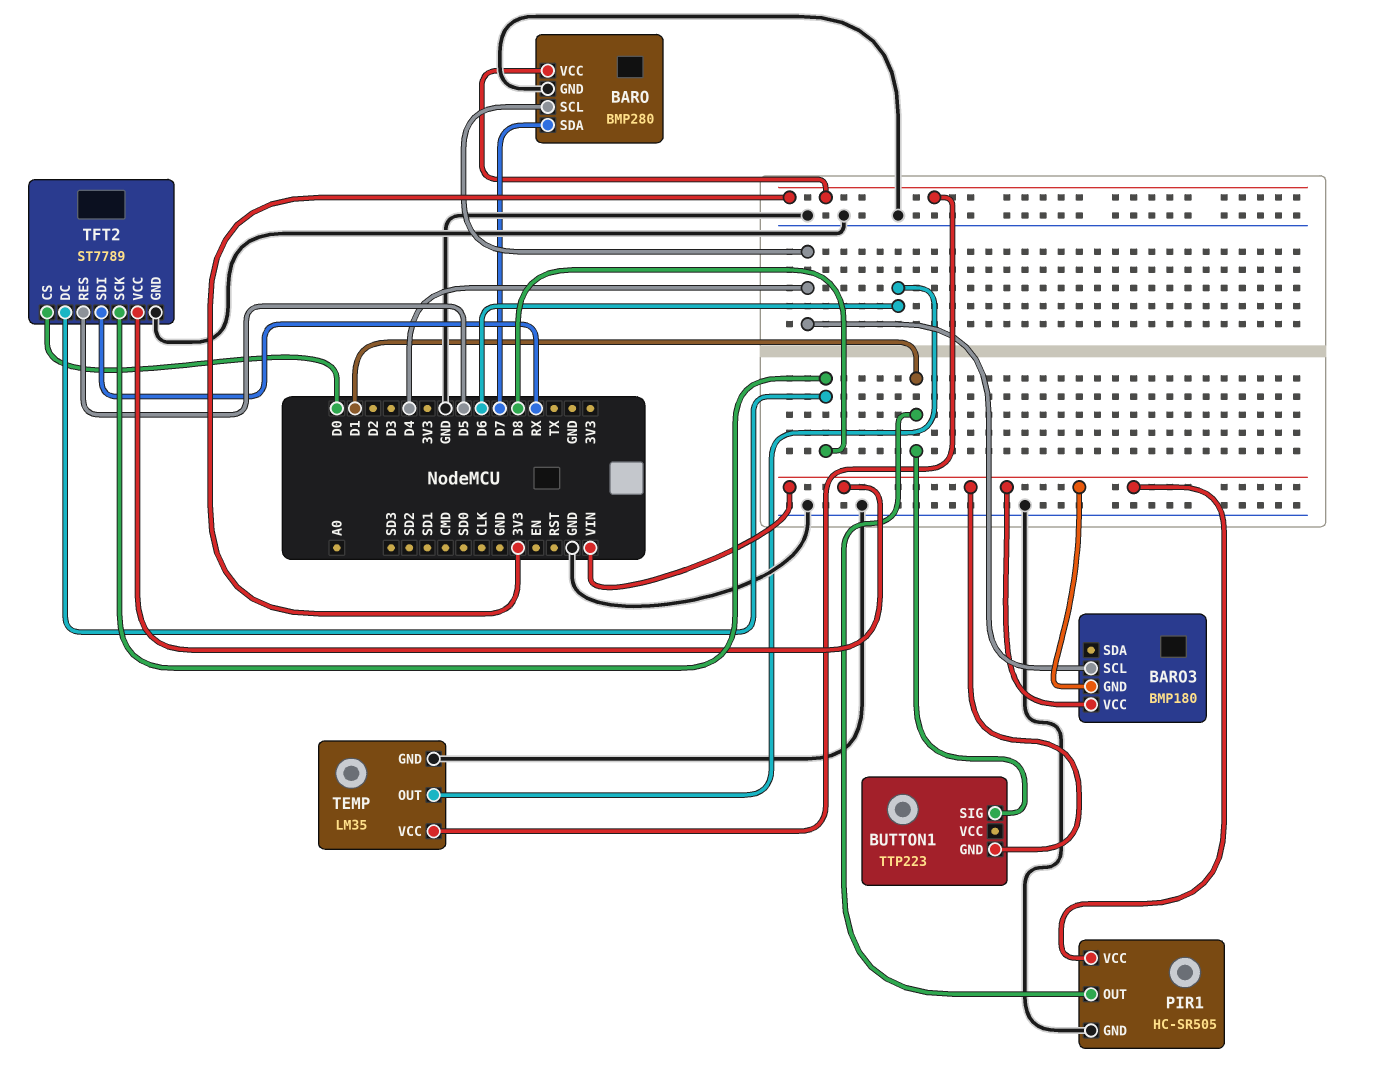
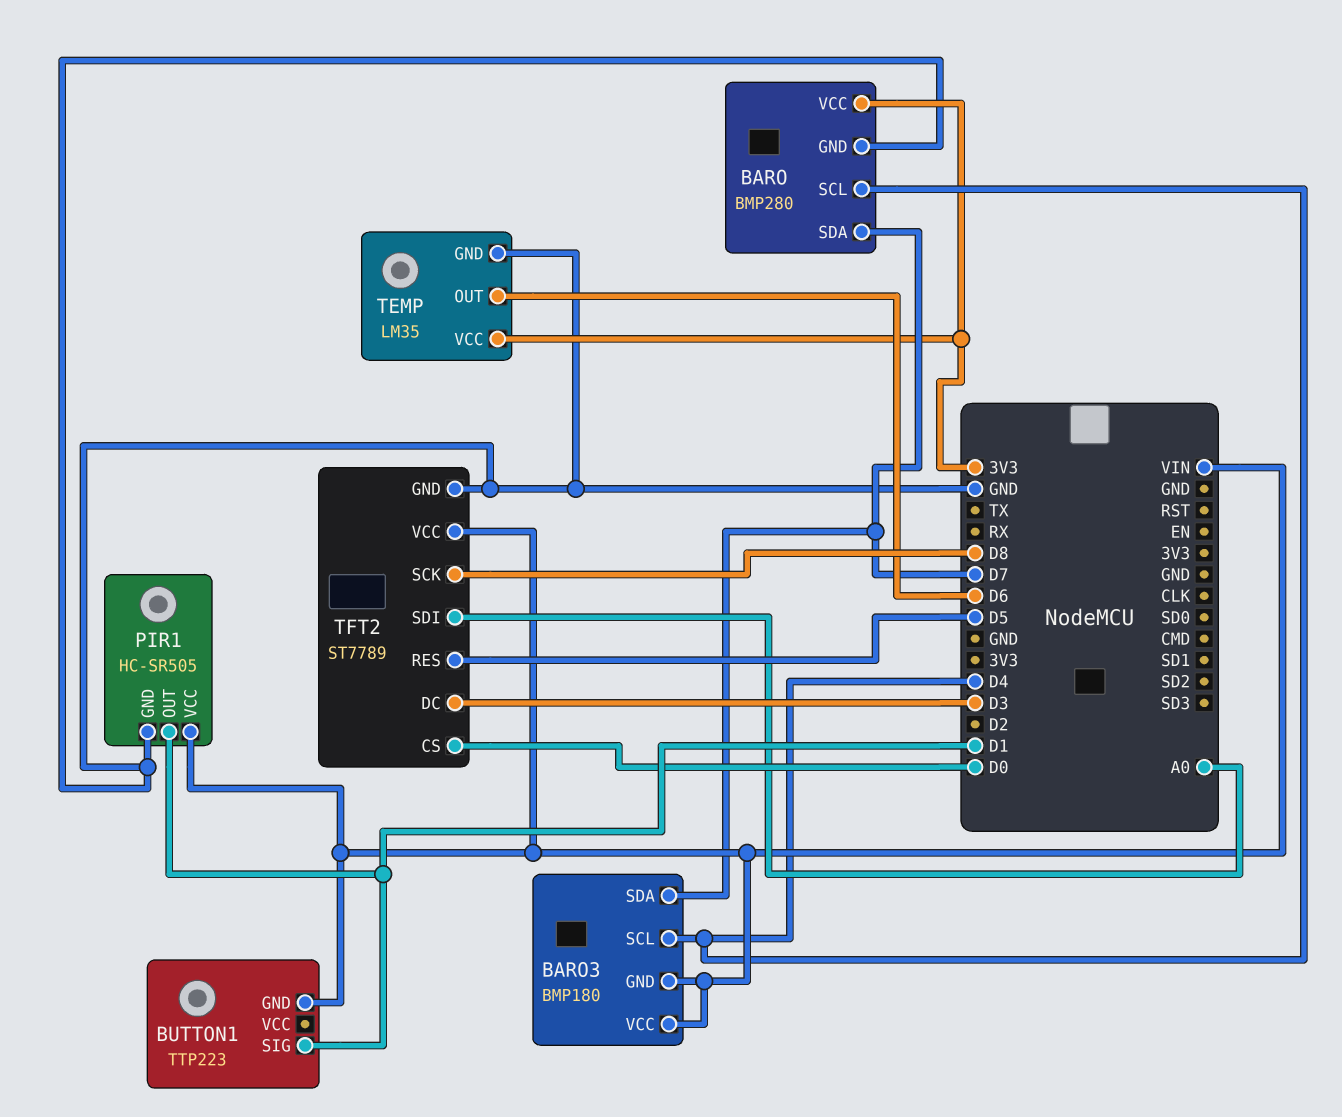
BARO3 pin SDA: none -> D7
TFT2 pin DC: D8 -> D3
TFT2 pin SDI: RX -> A0

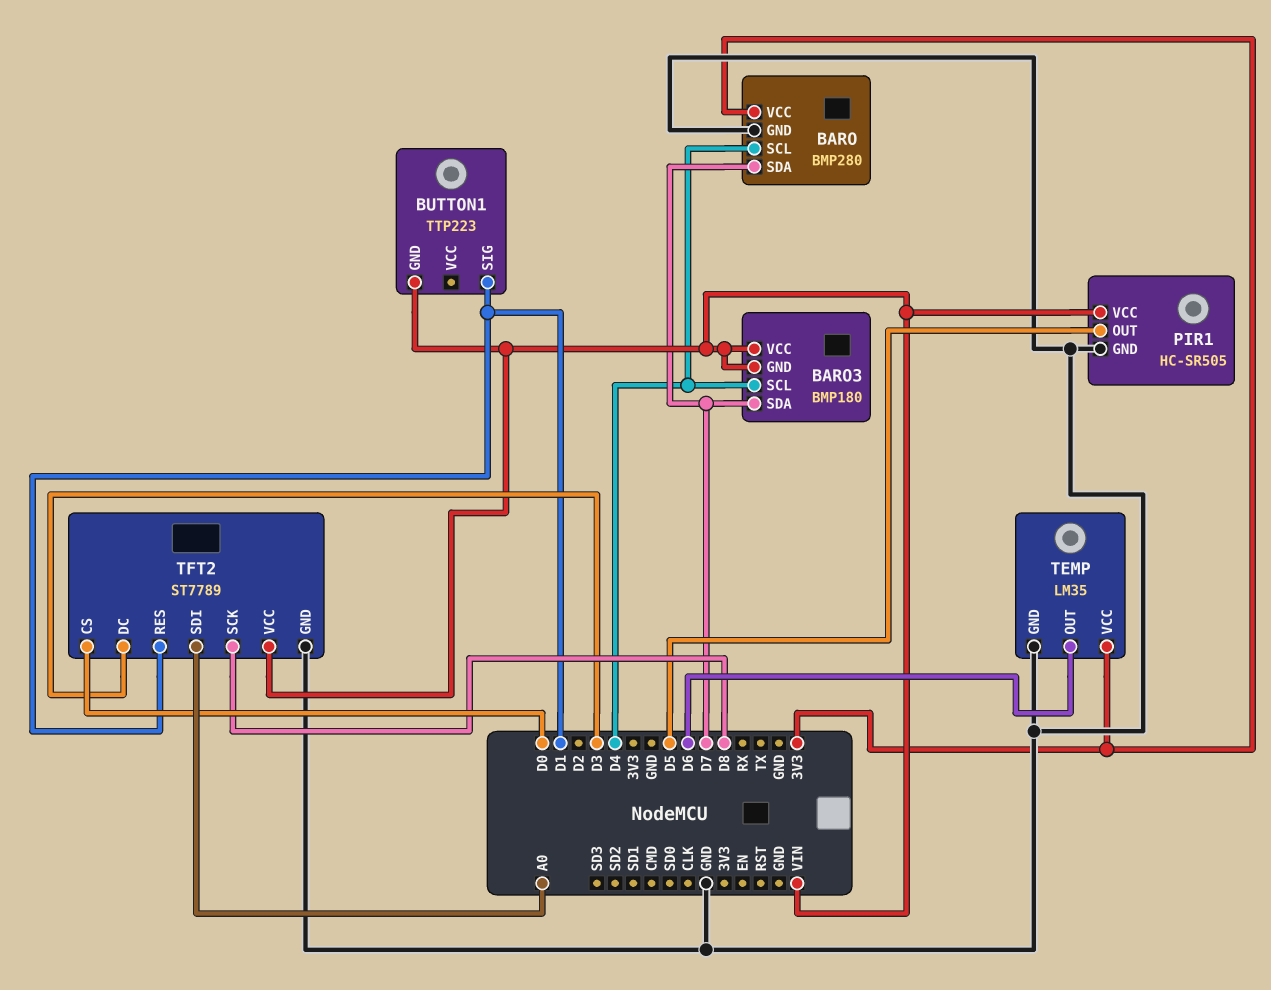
PIR1 pin OUT: D1 -> D5
TFT2 pin RES: D5 -> D1

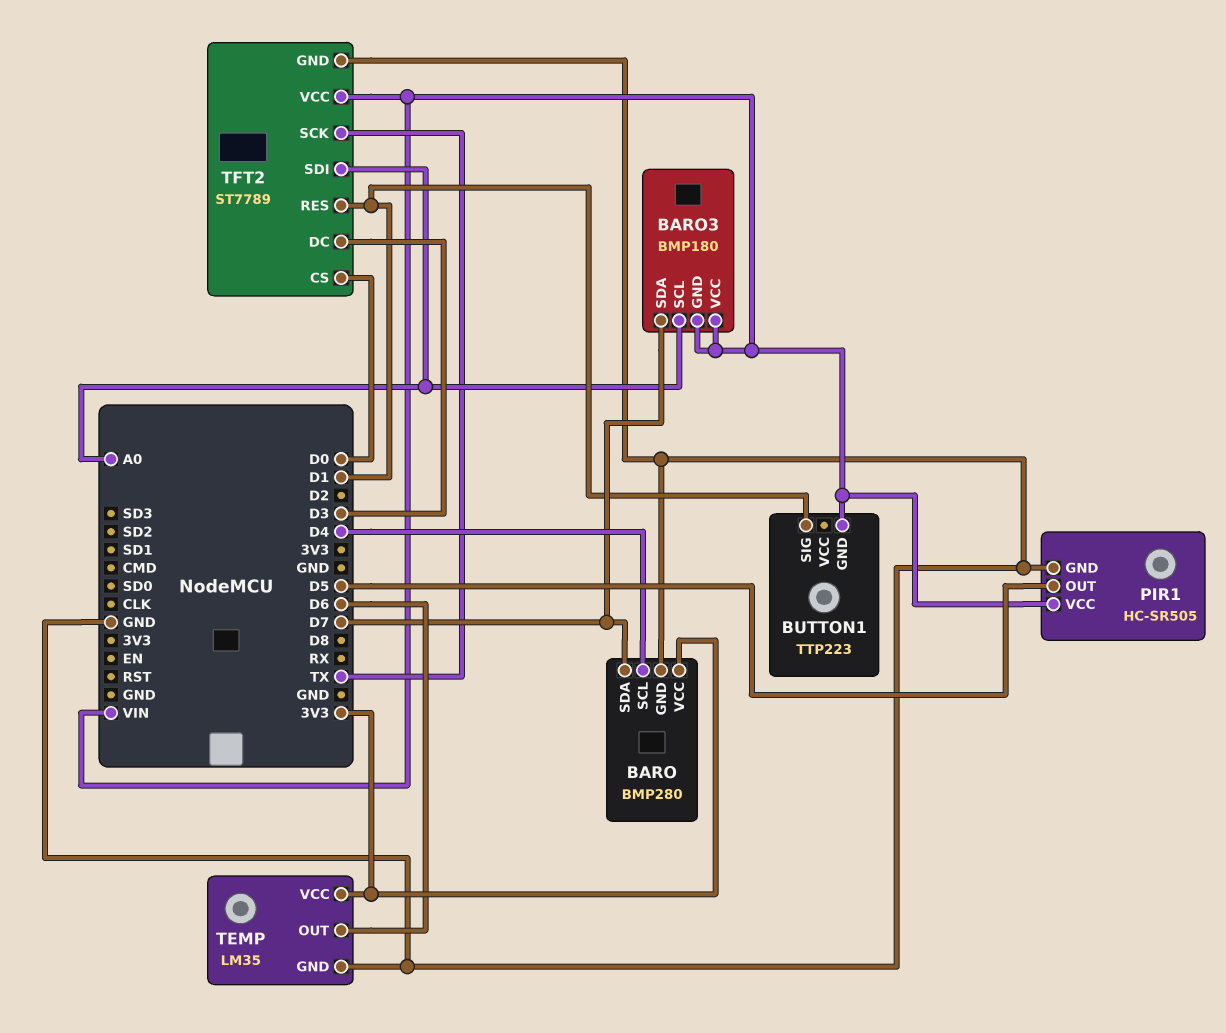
BARO3 pin SCL: D4 -> A0
TFT2 pin SCK: D8 -> TX

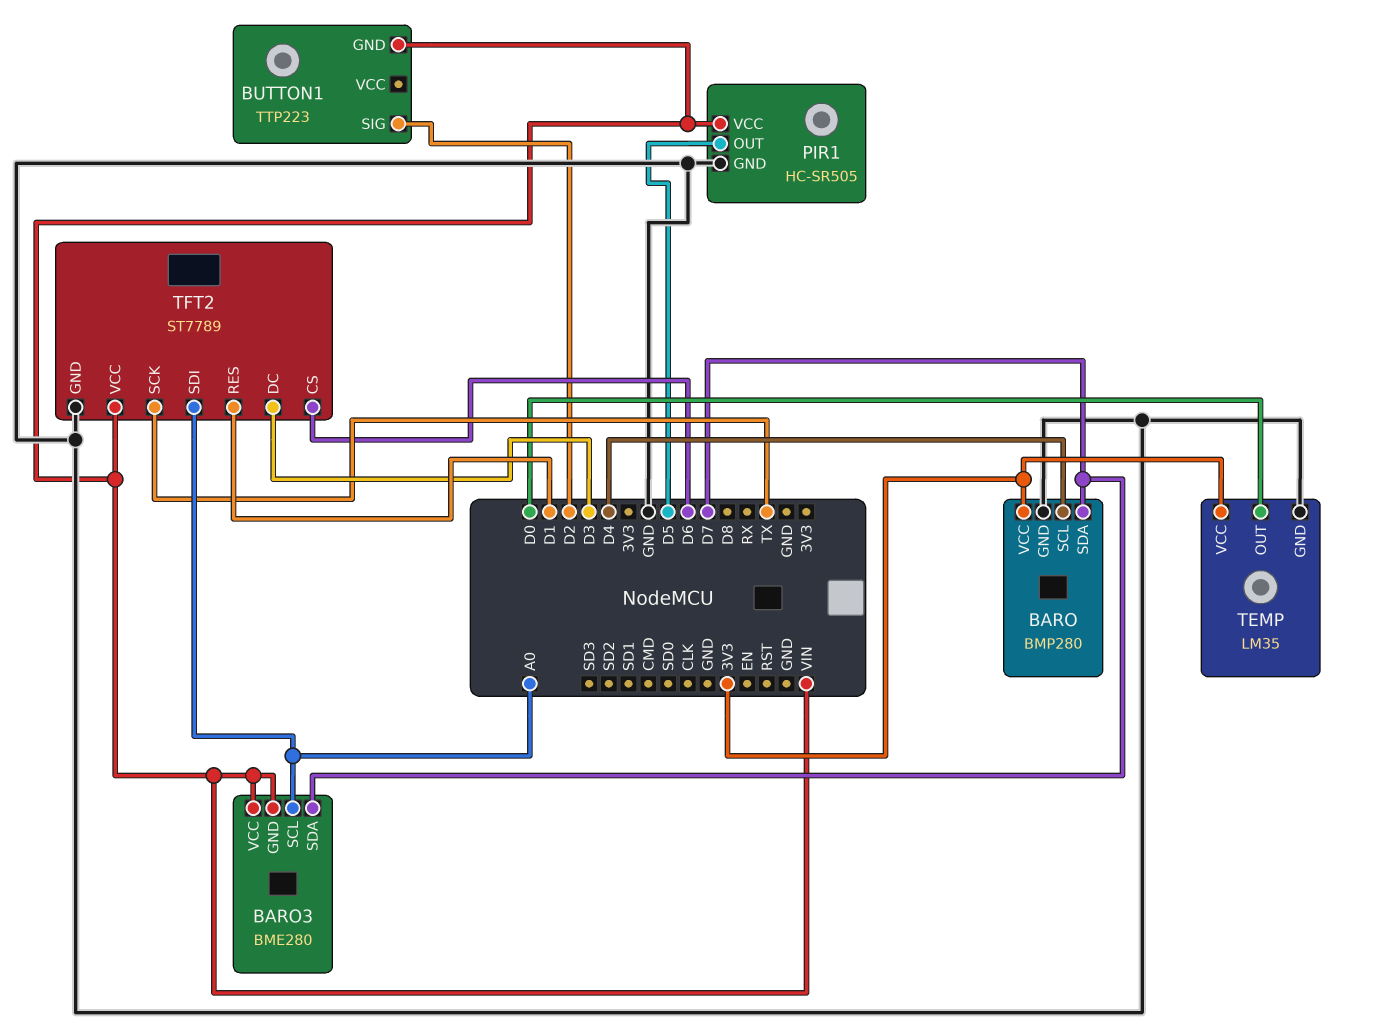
BARO3: BMP180 -> BME280
BUTTON1 pin SIG: D1 -> D2
TEMP pin OUT: D6 -> D0
TFT2 pin CS: D0 -> D6

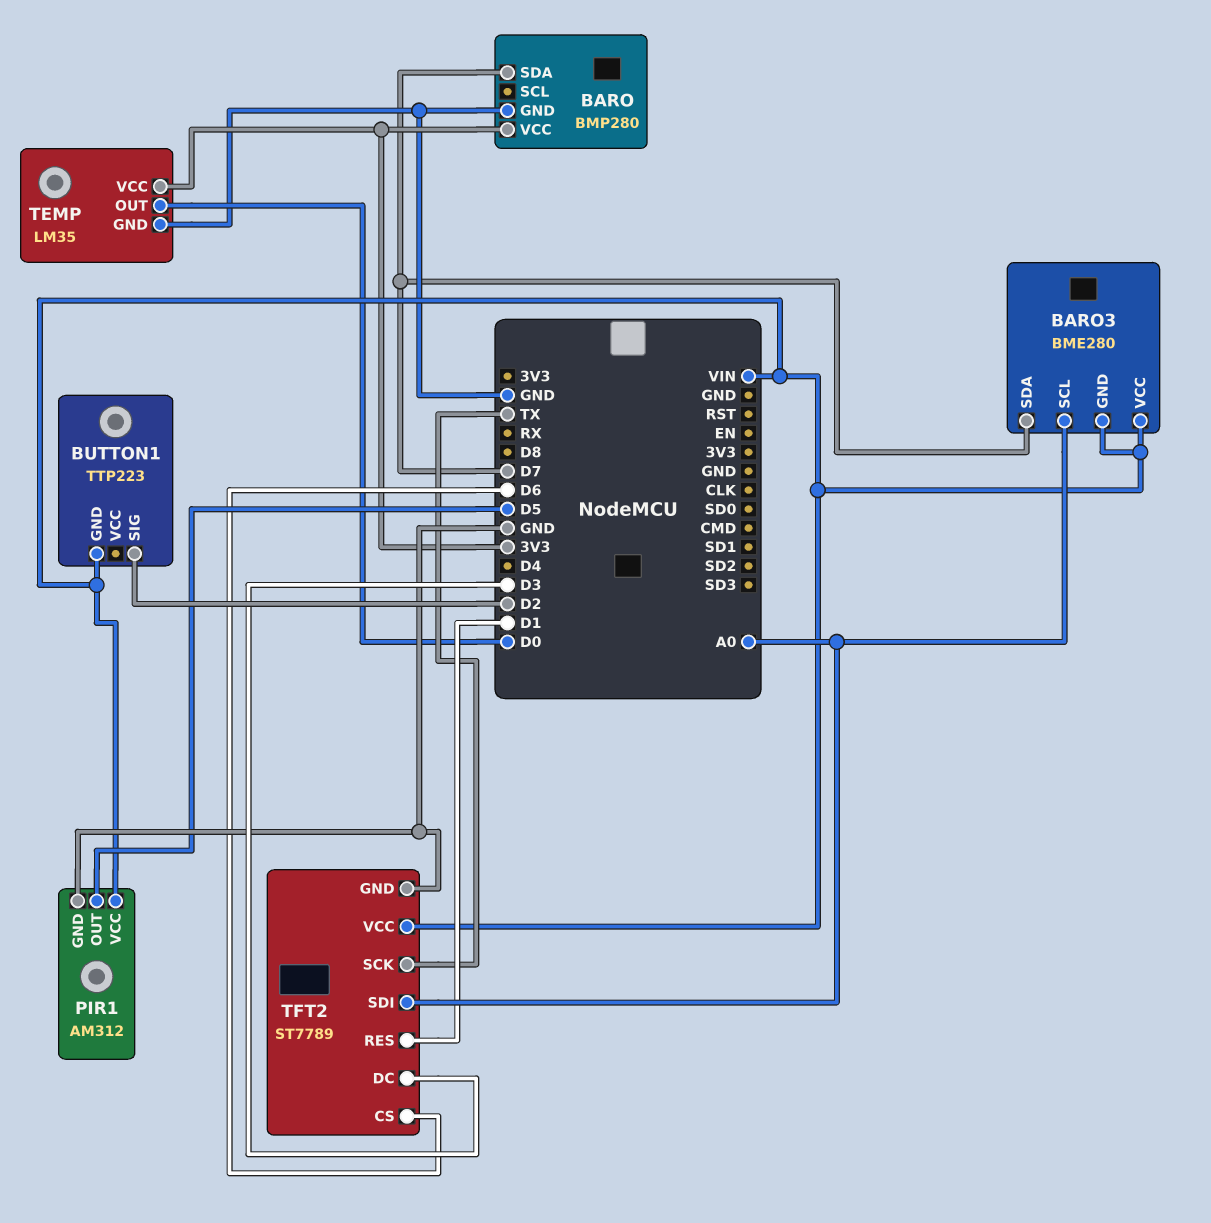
BARO pin SCL: D4 -> none
PIR1: HC-SR505 -> AM312

